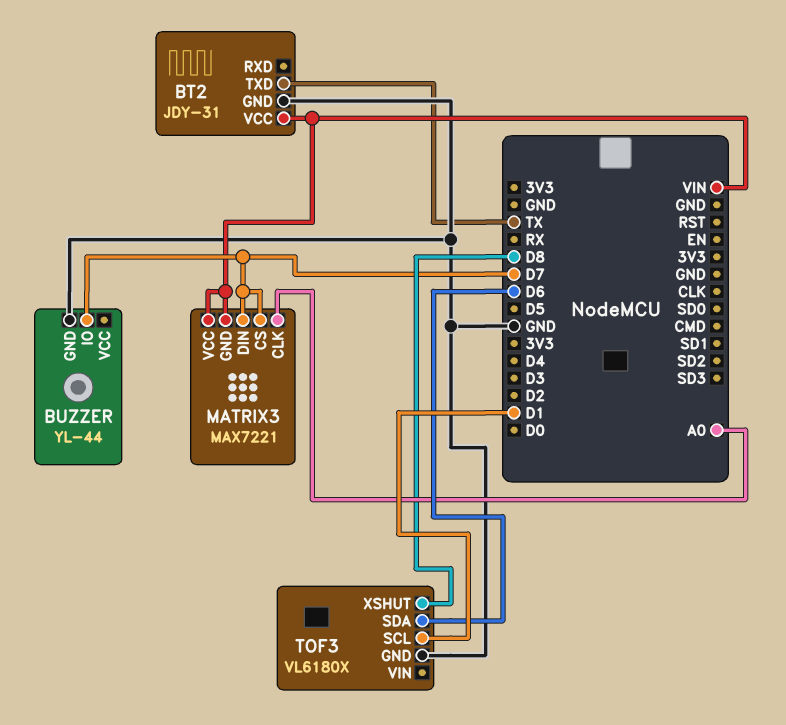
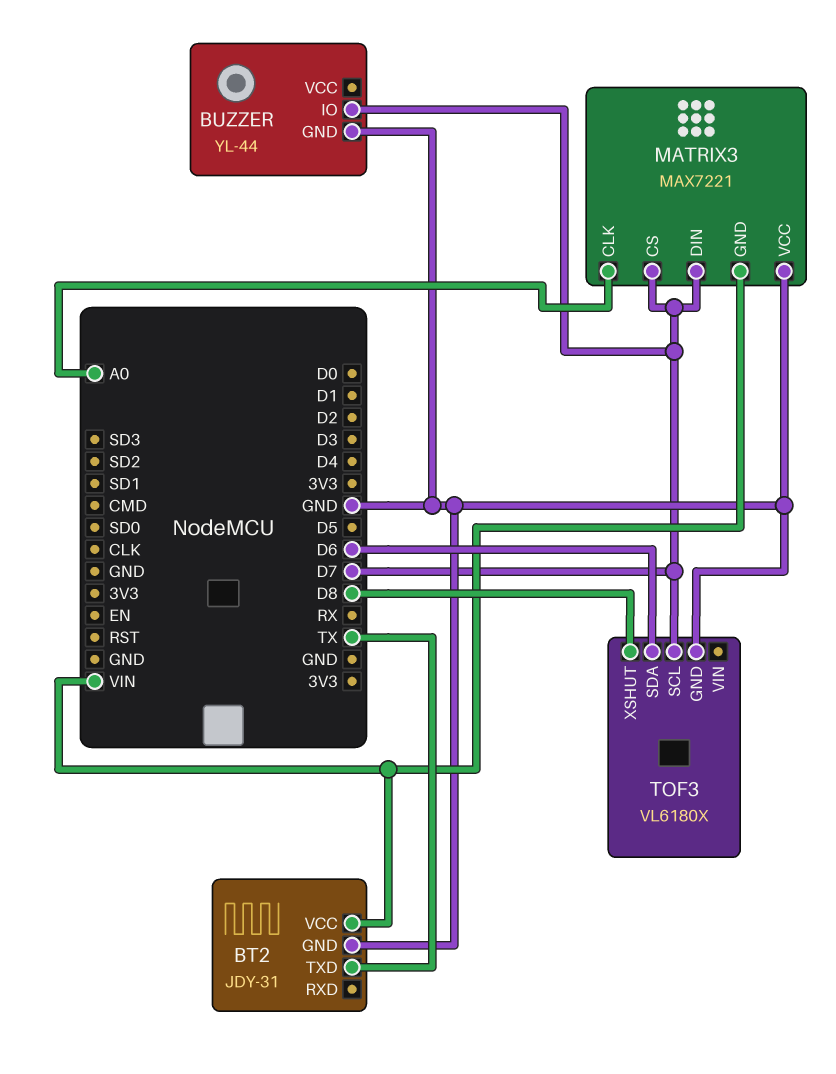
MATRIX3 pin VCC: VIN -> GND
TOF3 pin SCL: D1 -> D7

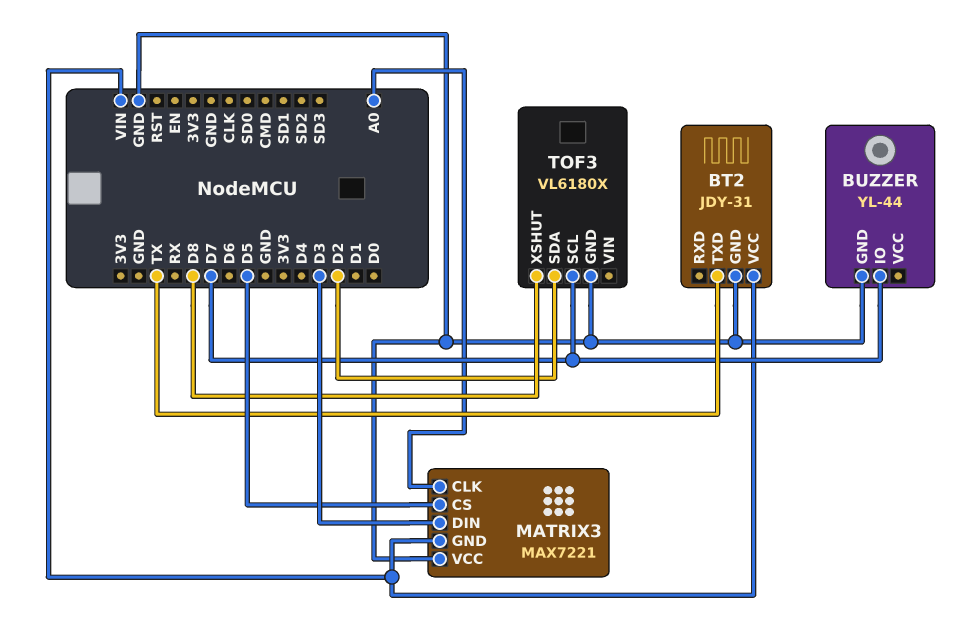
MATRIX3 pin CS: D7 -> D5
MATRIX3 pin DIN: D7 -> D3
TOF3 pin SDA: D6 -> D2

